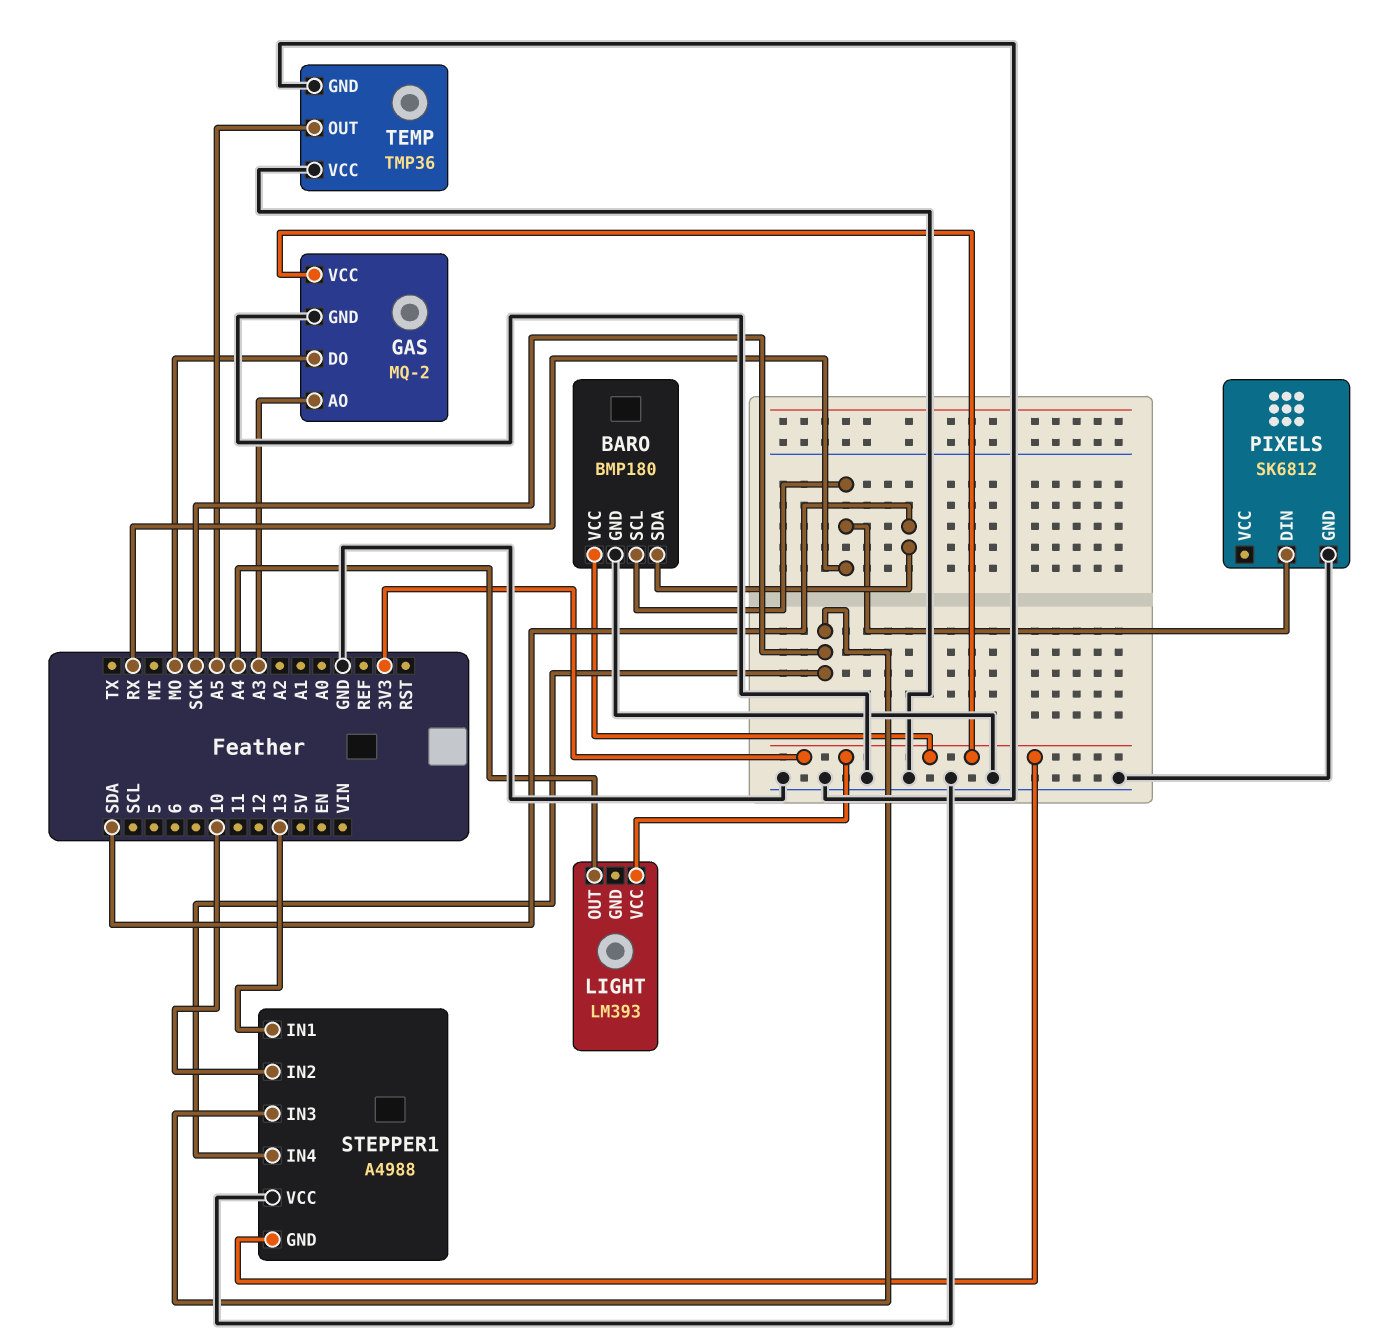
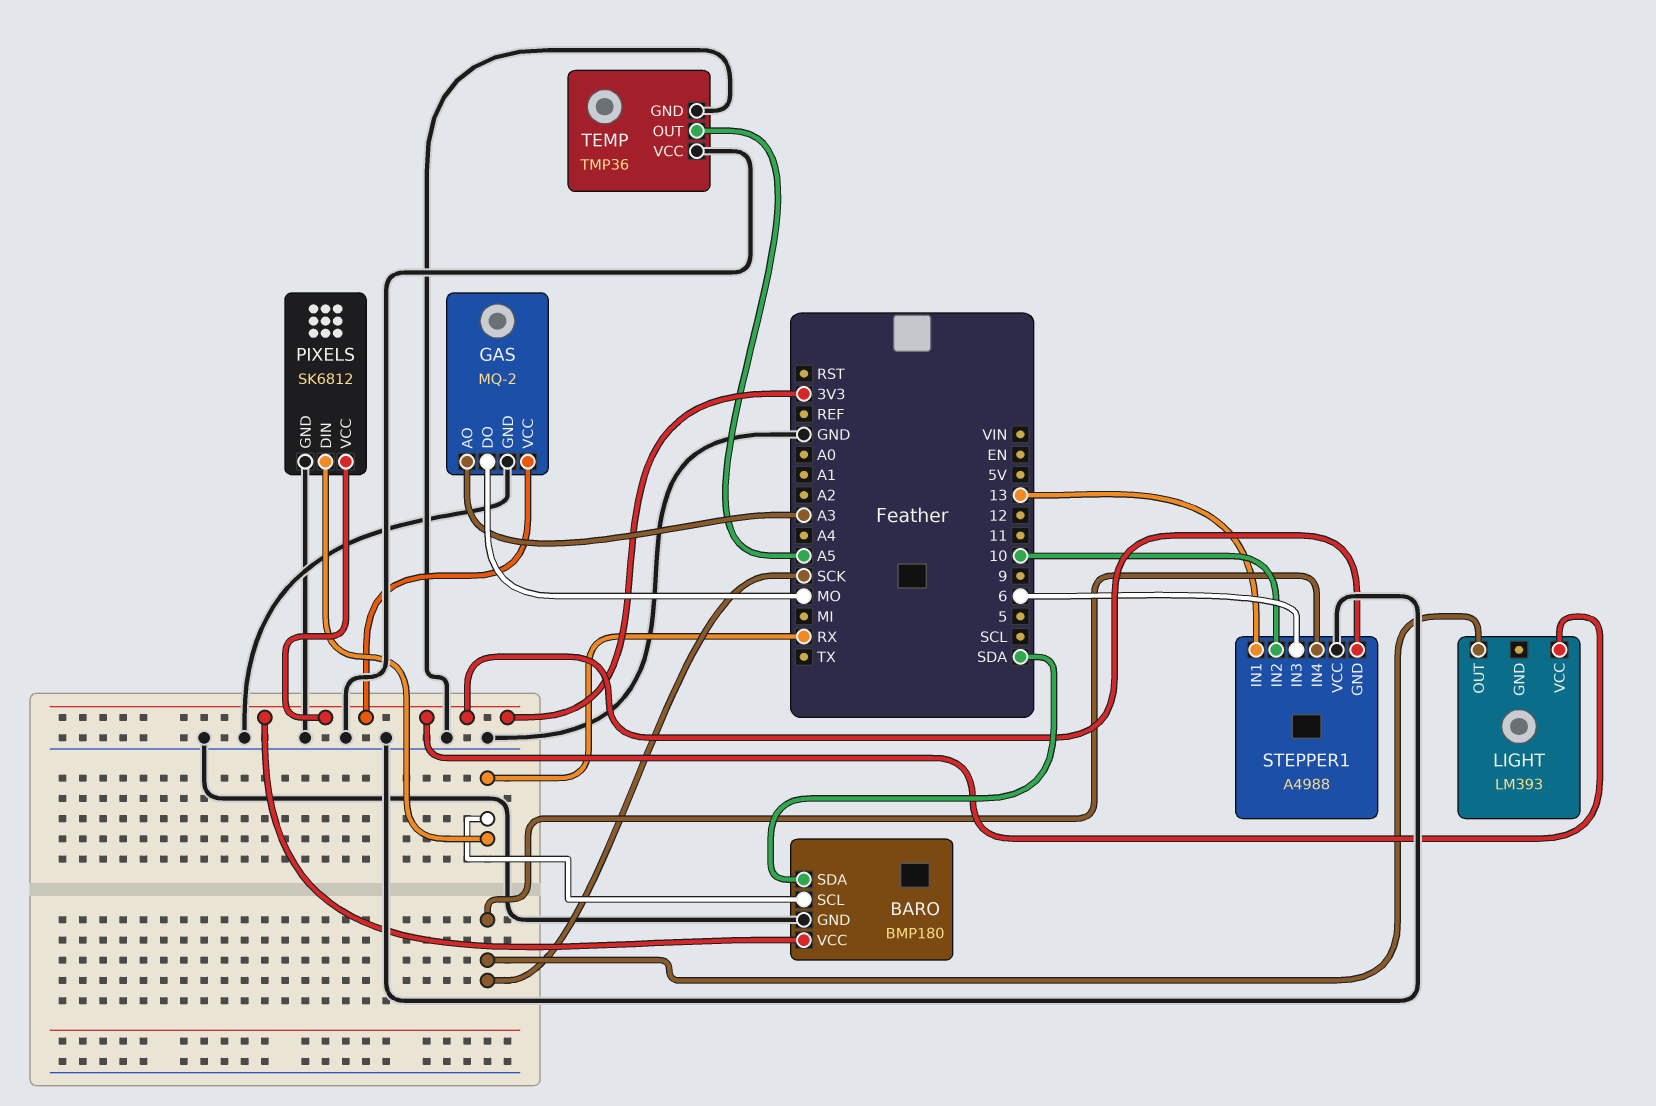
LIGHT pin OUT: A4 -> SCK
PIXELS pin VCC: none -> 3V3
STEPPER1 pin IN3: SCK -> 6

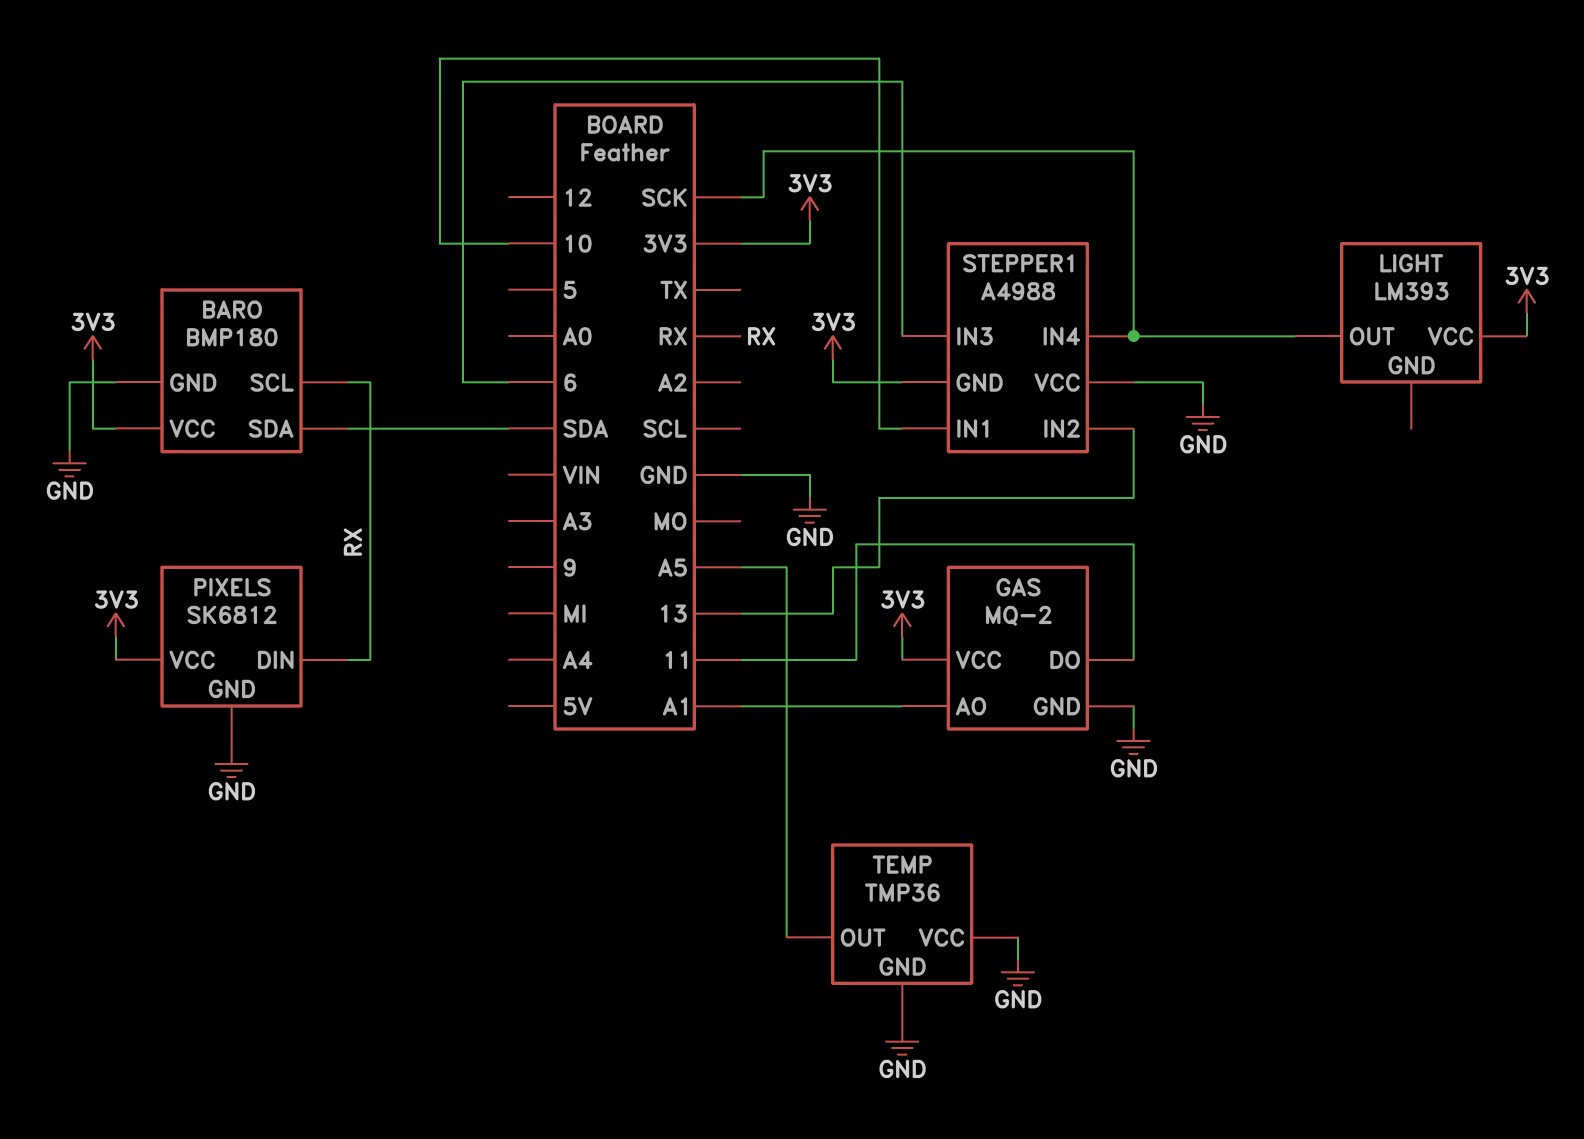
GAS pin AO: A3 -> A1
GAS pin DO: MO -> 11
STEPPER1 pin IN1: 13 -> 10
STEPPER1 pin IN2: 10 -> 13

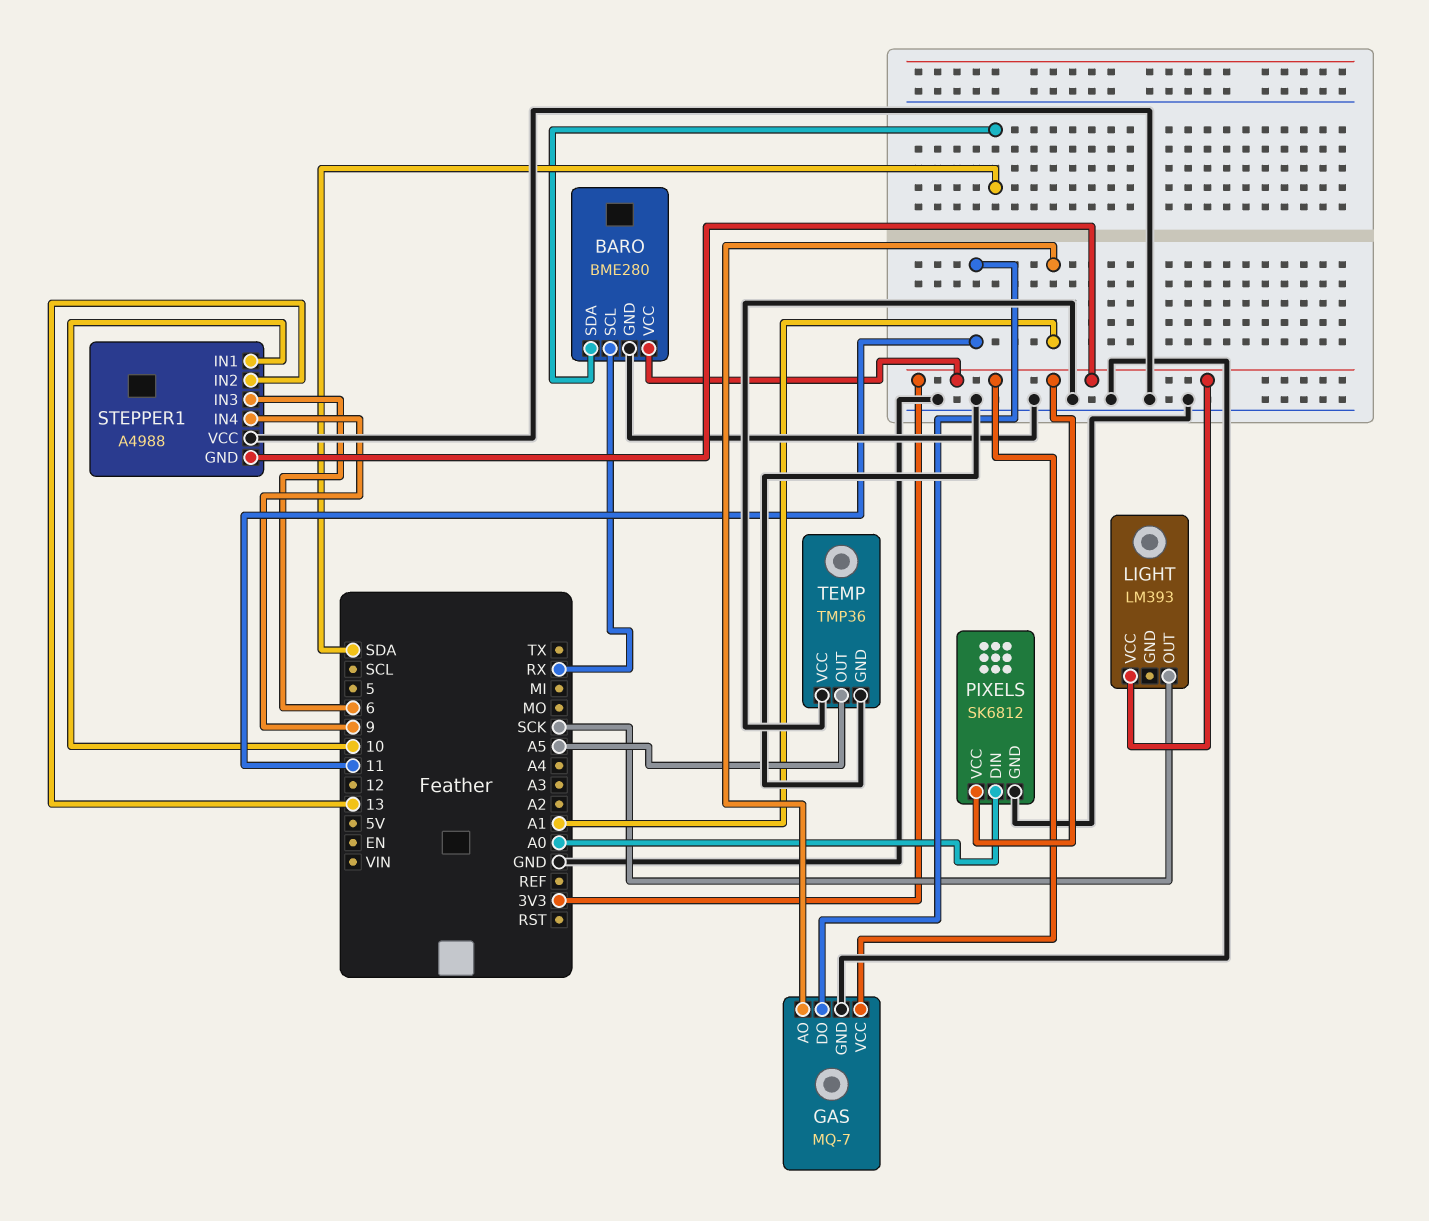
BARO: BMP180 -> BME280
GAS: MQ-2 -> MQ-7
PIXELS pin DIN: RX -> A0
STEPPER1 pin IN4: SCK -> 9

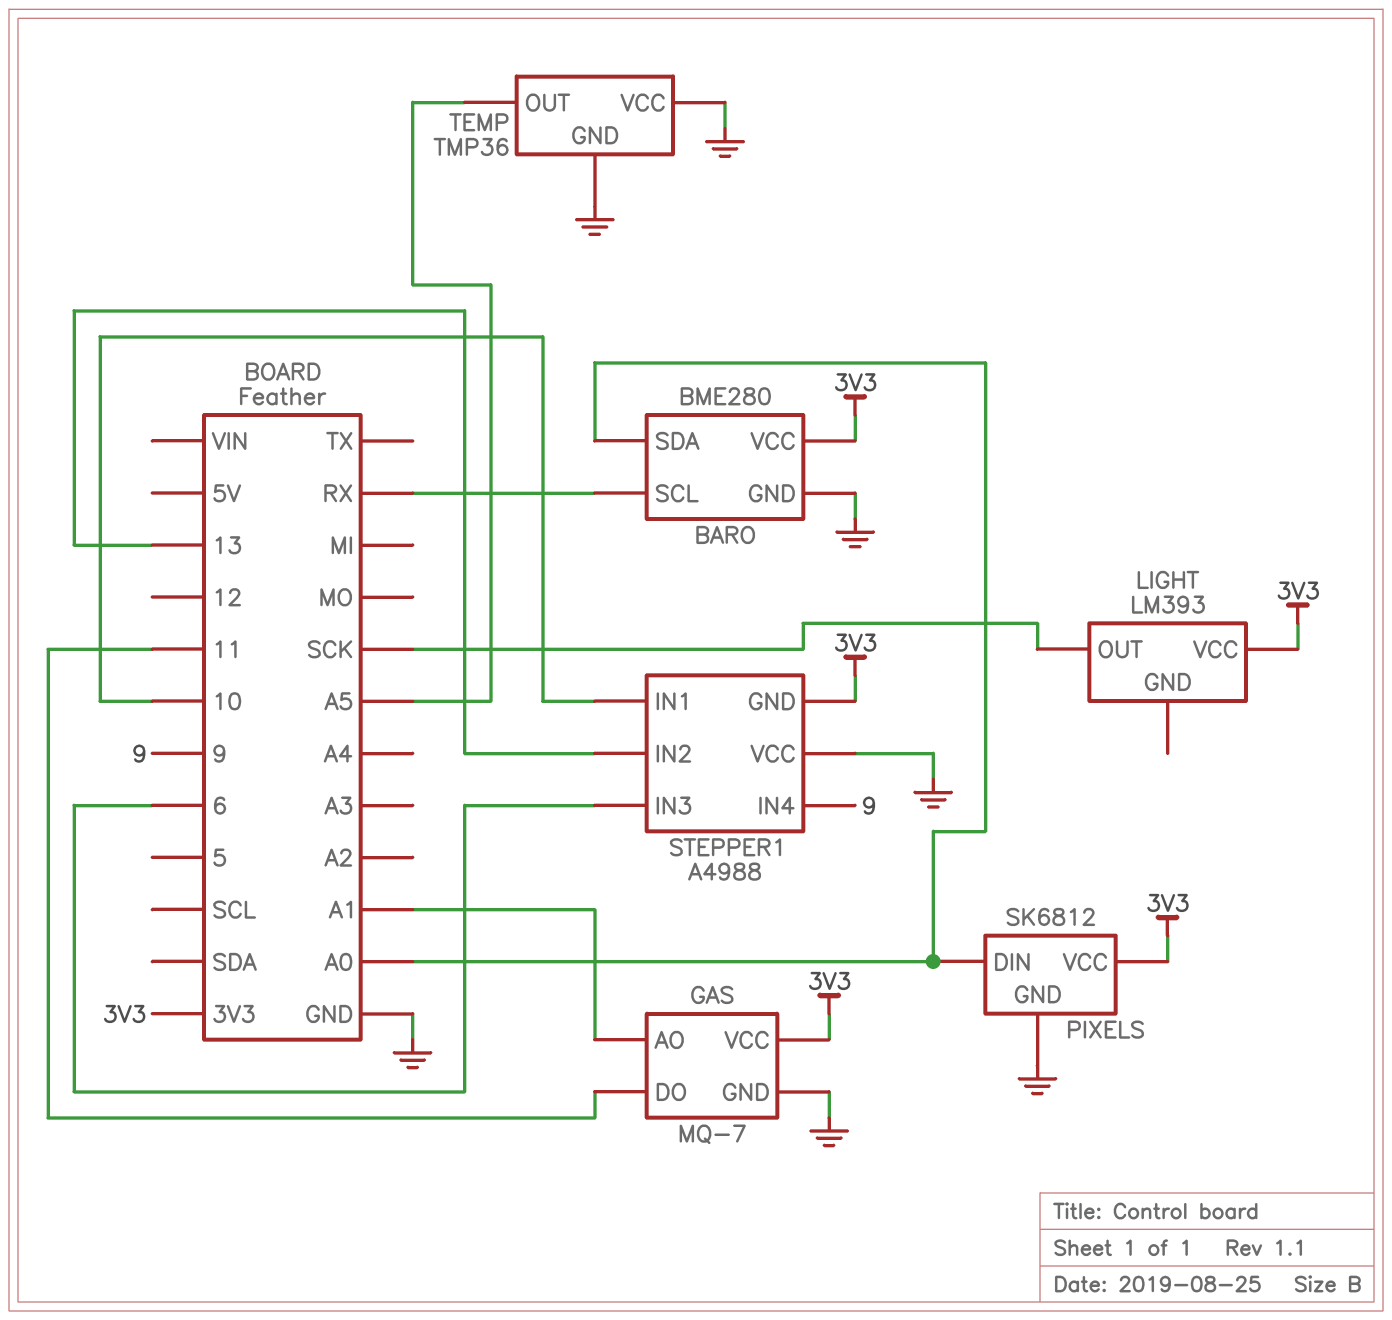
BARO pin SDA: SDA -> A0

